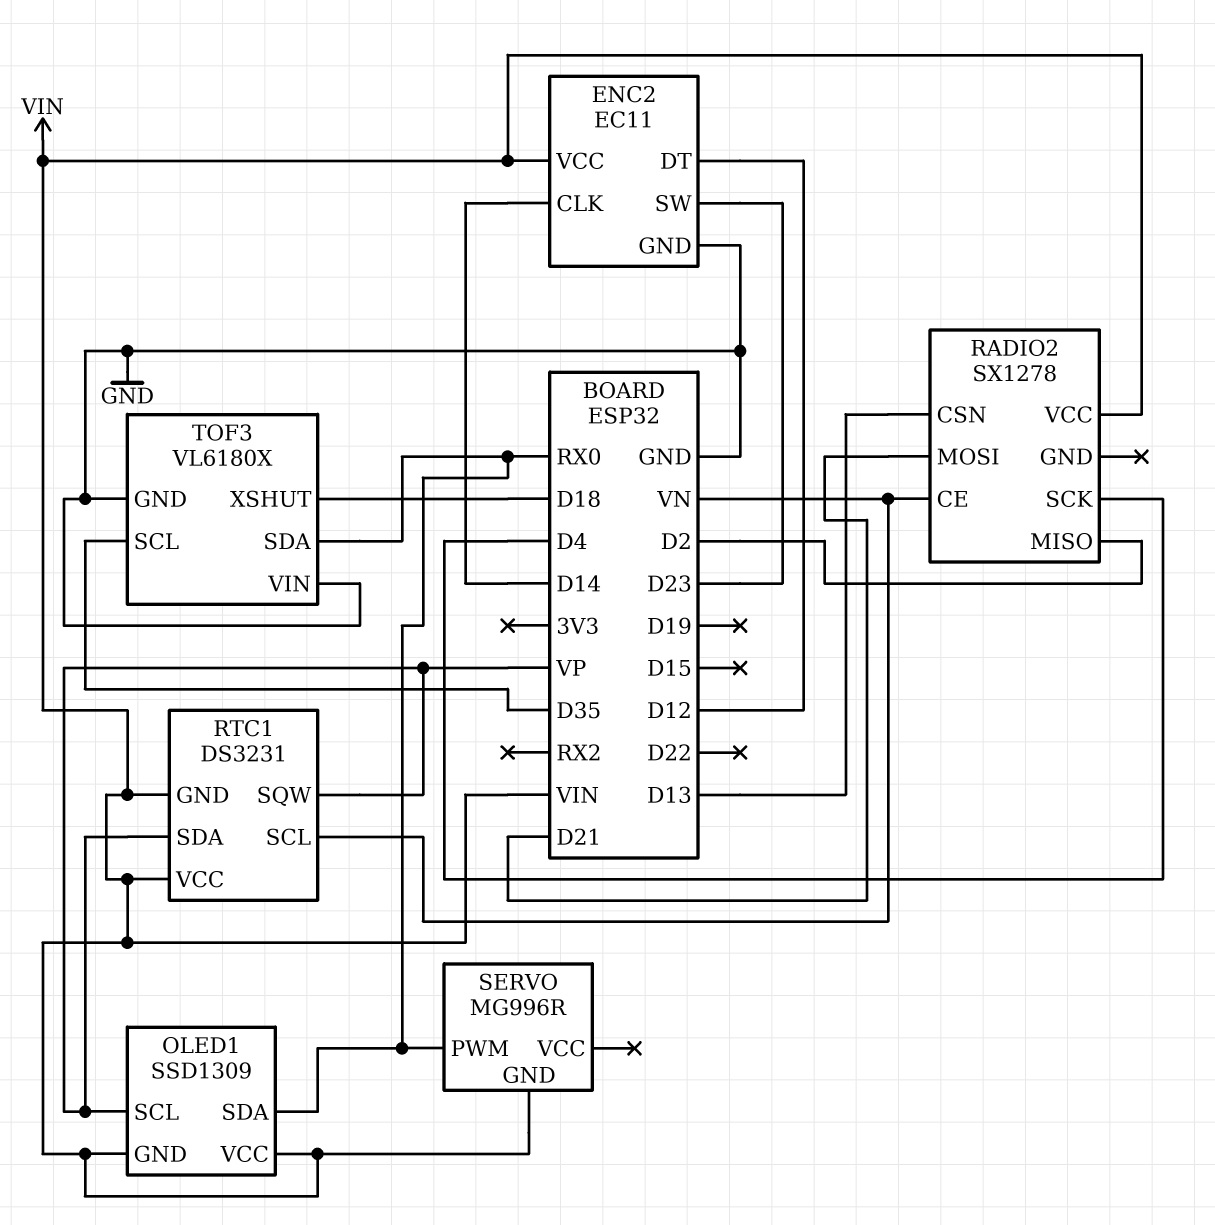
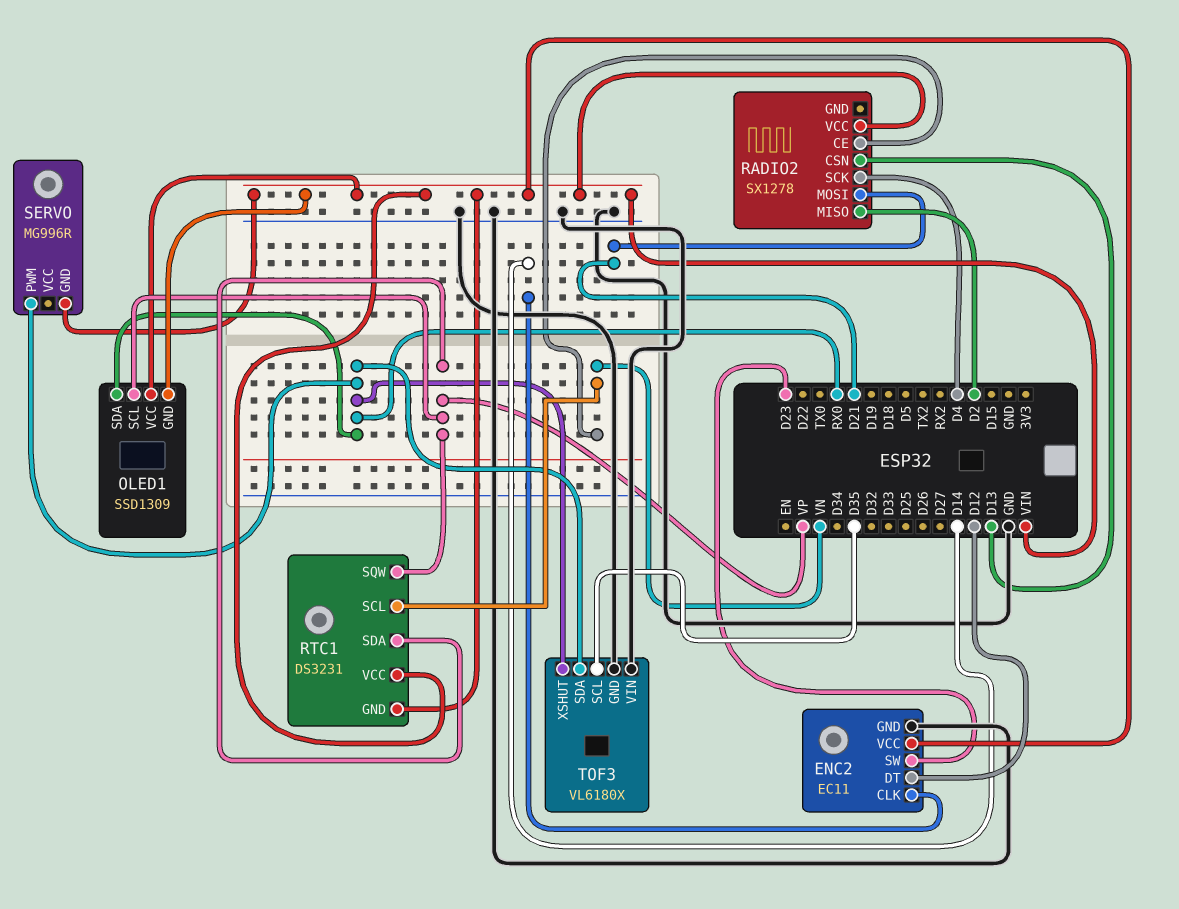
TOF3 pin XSHUT: D18 -> RX0

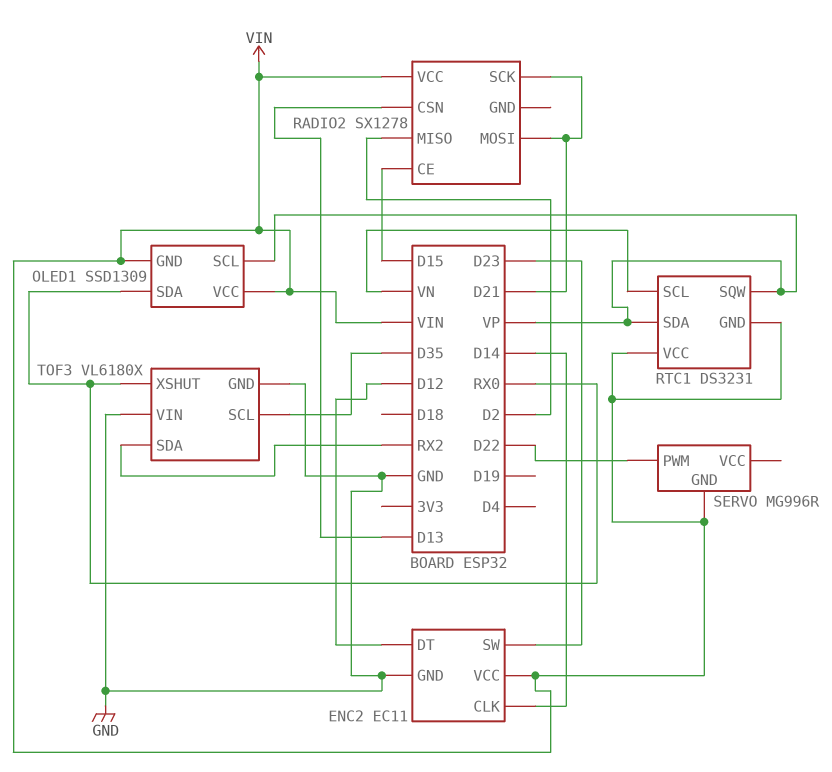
RADIO2 pin CE: VN -> D15
RADIO2 pin SCK: D4 -> D21
SERVO pin PWM: RX0 -> D22
TOF3 pin SDA: RX0 -> RX2

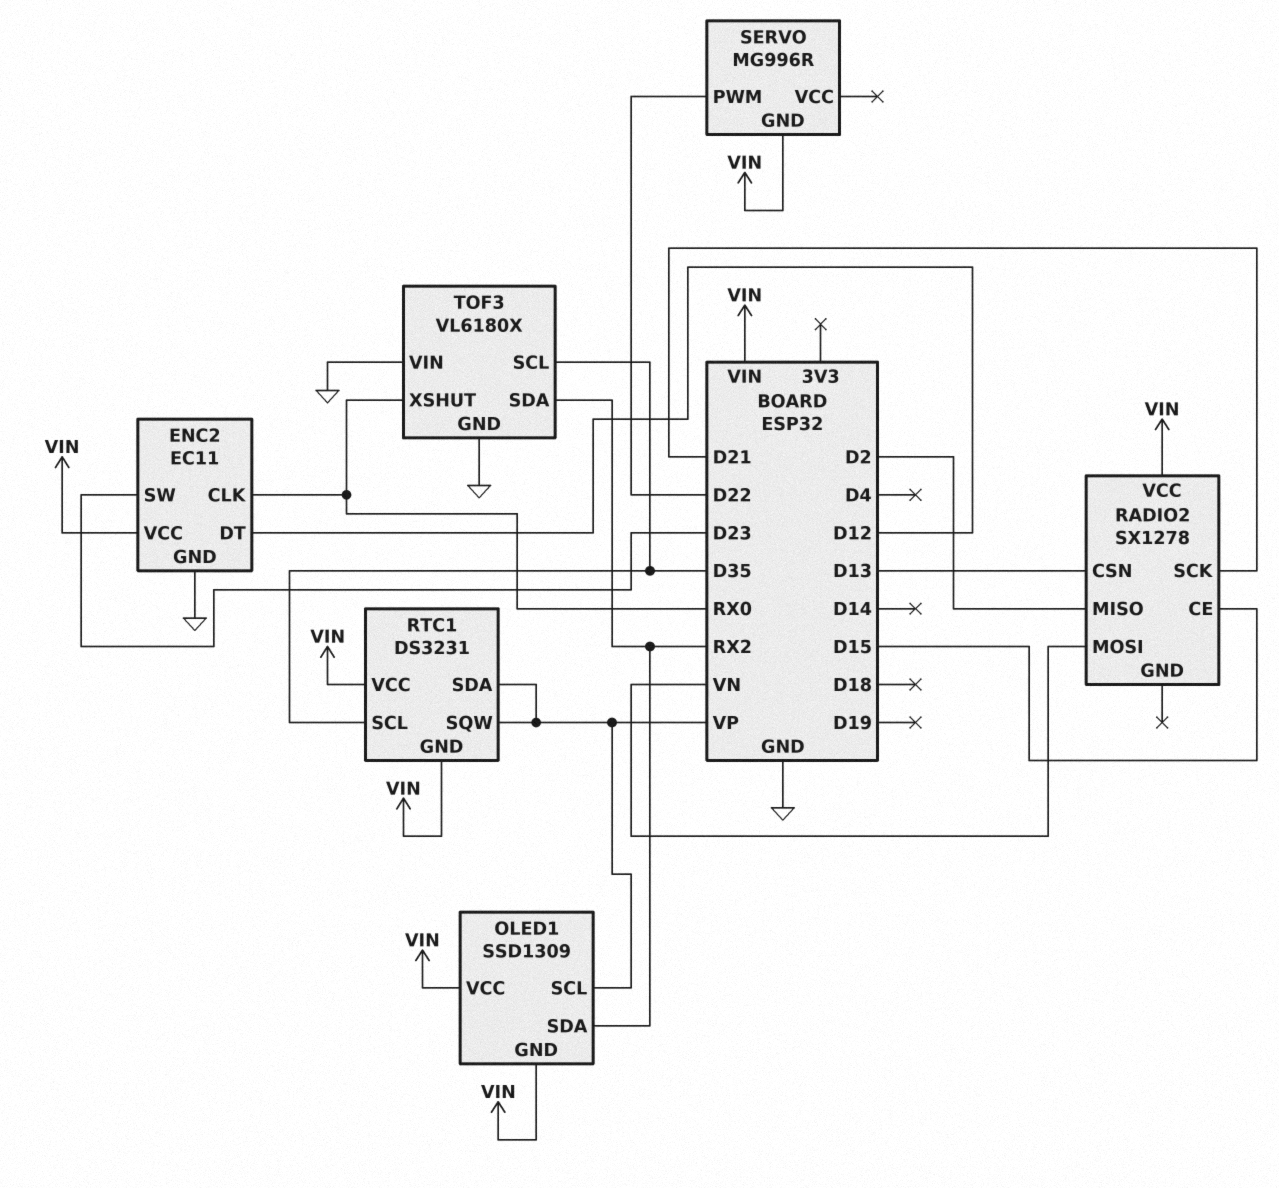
ENC2 pin CLK: D14 -> RX0
OLED1 pin SDA: RX0 -> RX2
RADIO2 pin MOSI: D21 -> VN
RTC1 pin SCL: VN -> D35

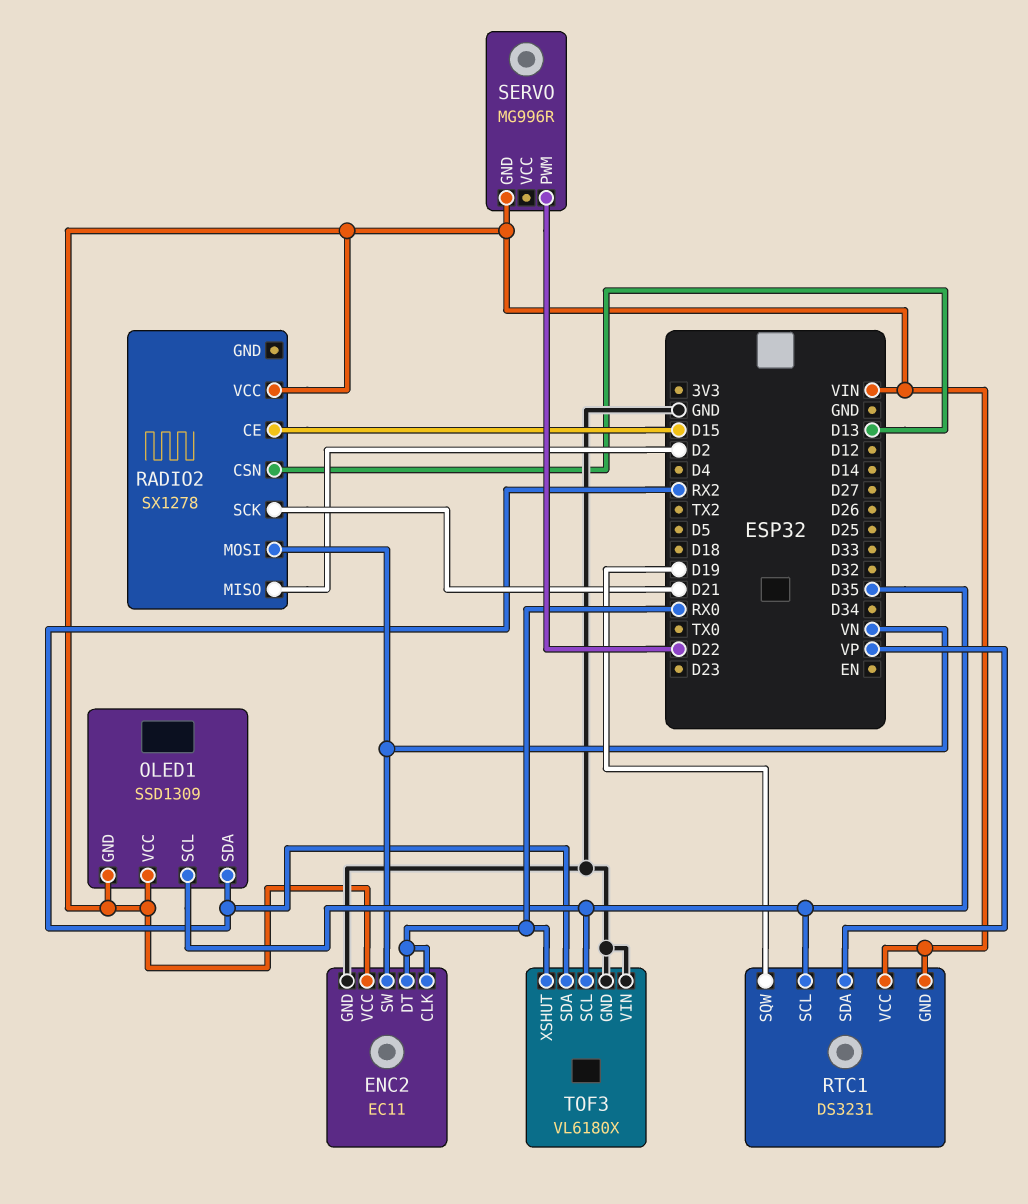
ENC2 pin DT: D12 -> RX0
ENC2 pin SW: D23 -> VN
OLED1 pin SCL: VP -> D35
RTC1 pin SQW: VP -> D19

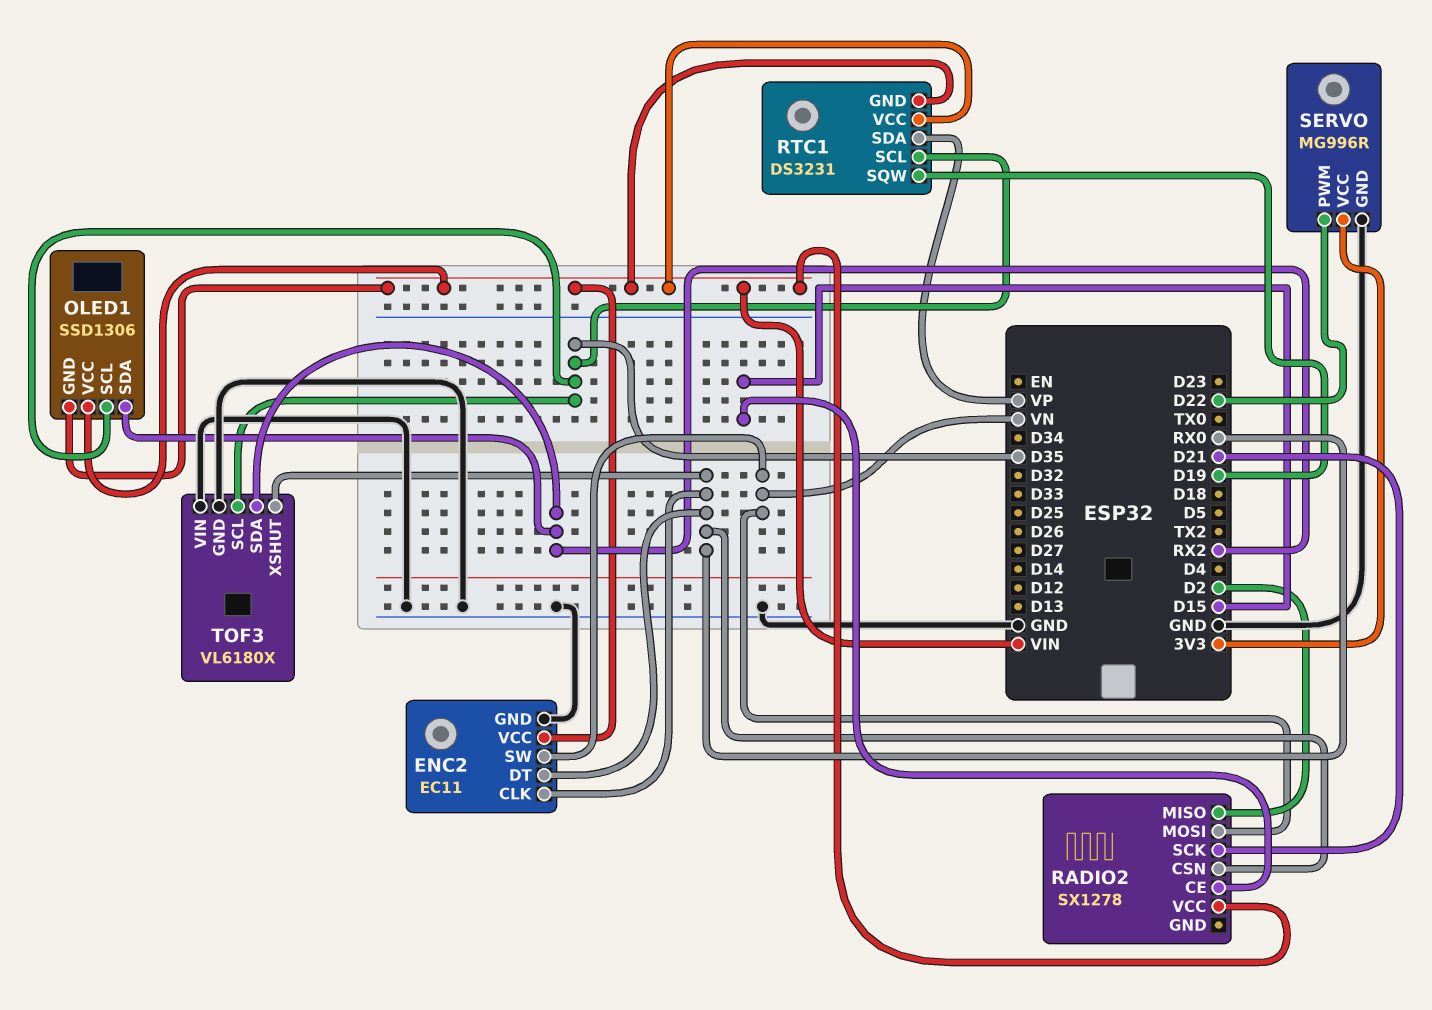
OLED1: SSD1309 -> SSD1306
RADIO2 pin CSN: D13 -> RX0
SERVO pin GND: VIN -> GND
SERVO pin VCC: none -> 3V3

